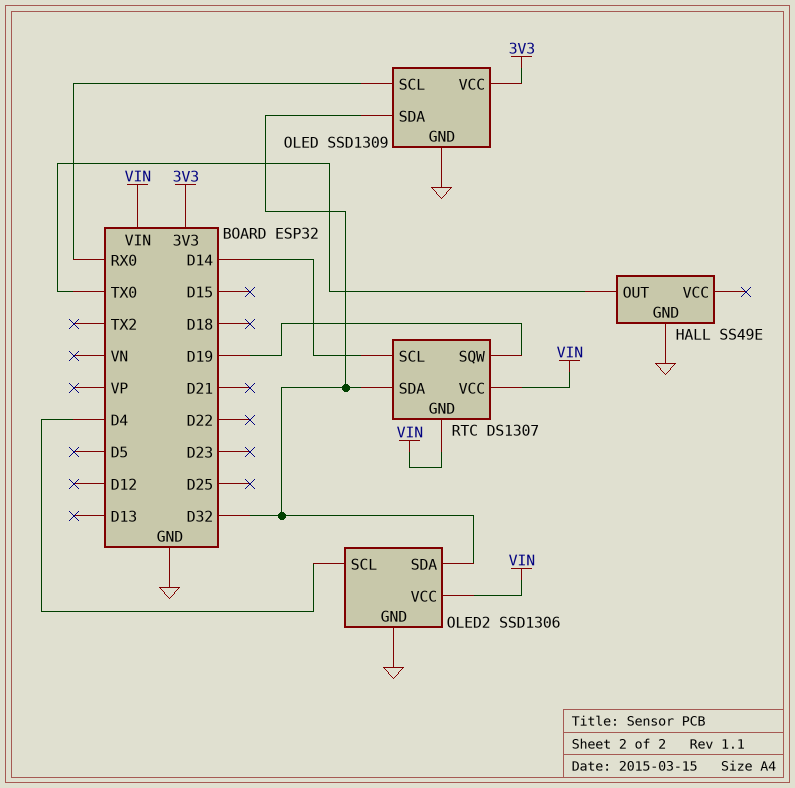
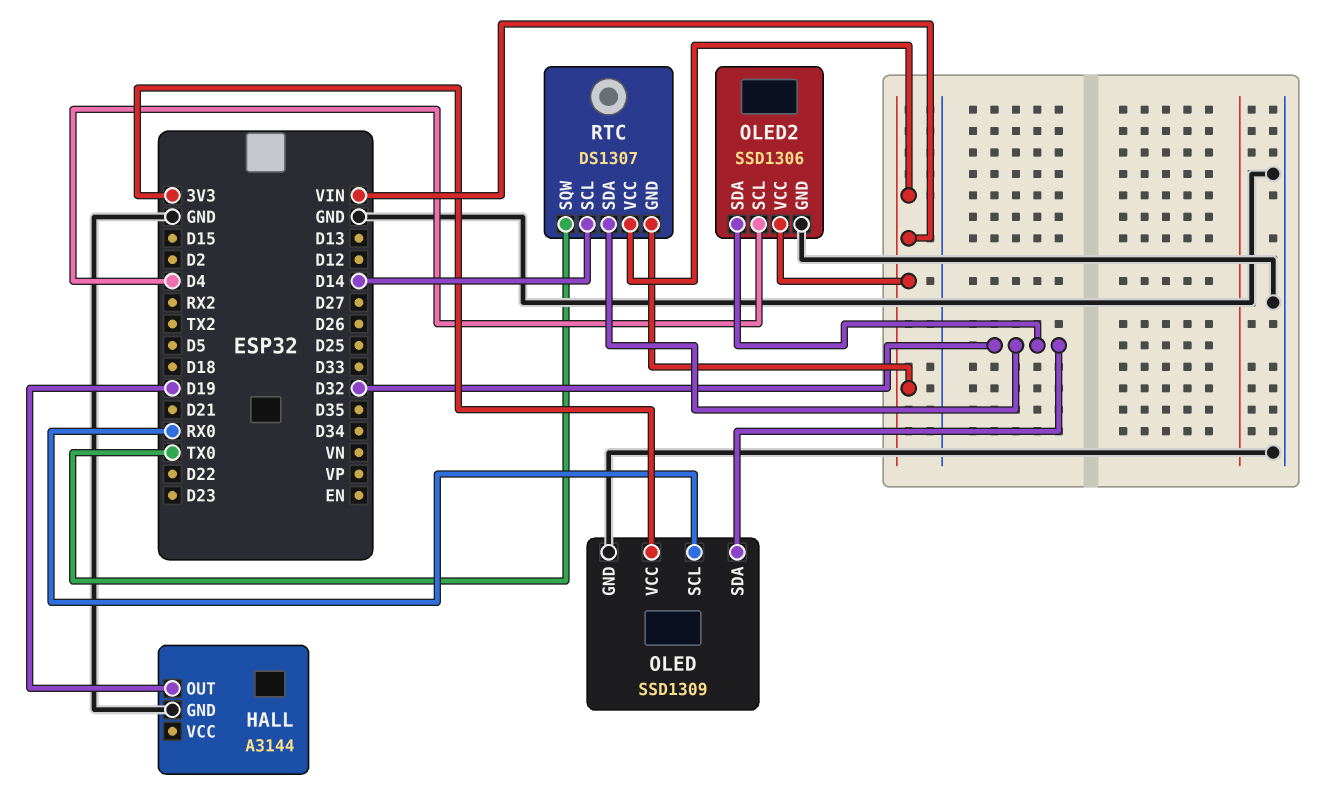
HALL: SS49E -> A3144
HALL pin OUT: TX0 -> D19
RTC pin SQW: D19 -> TX0

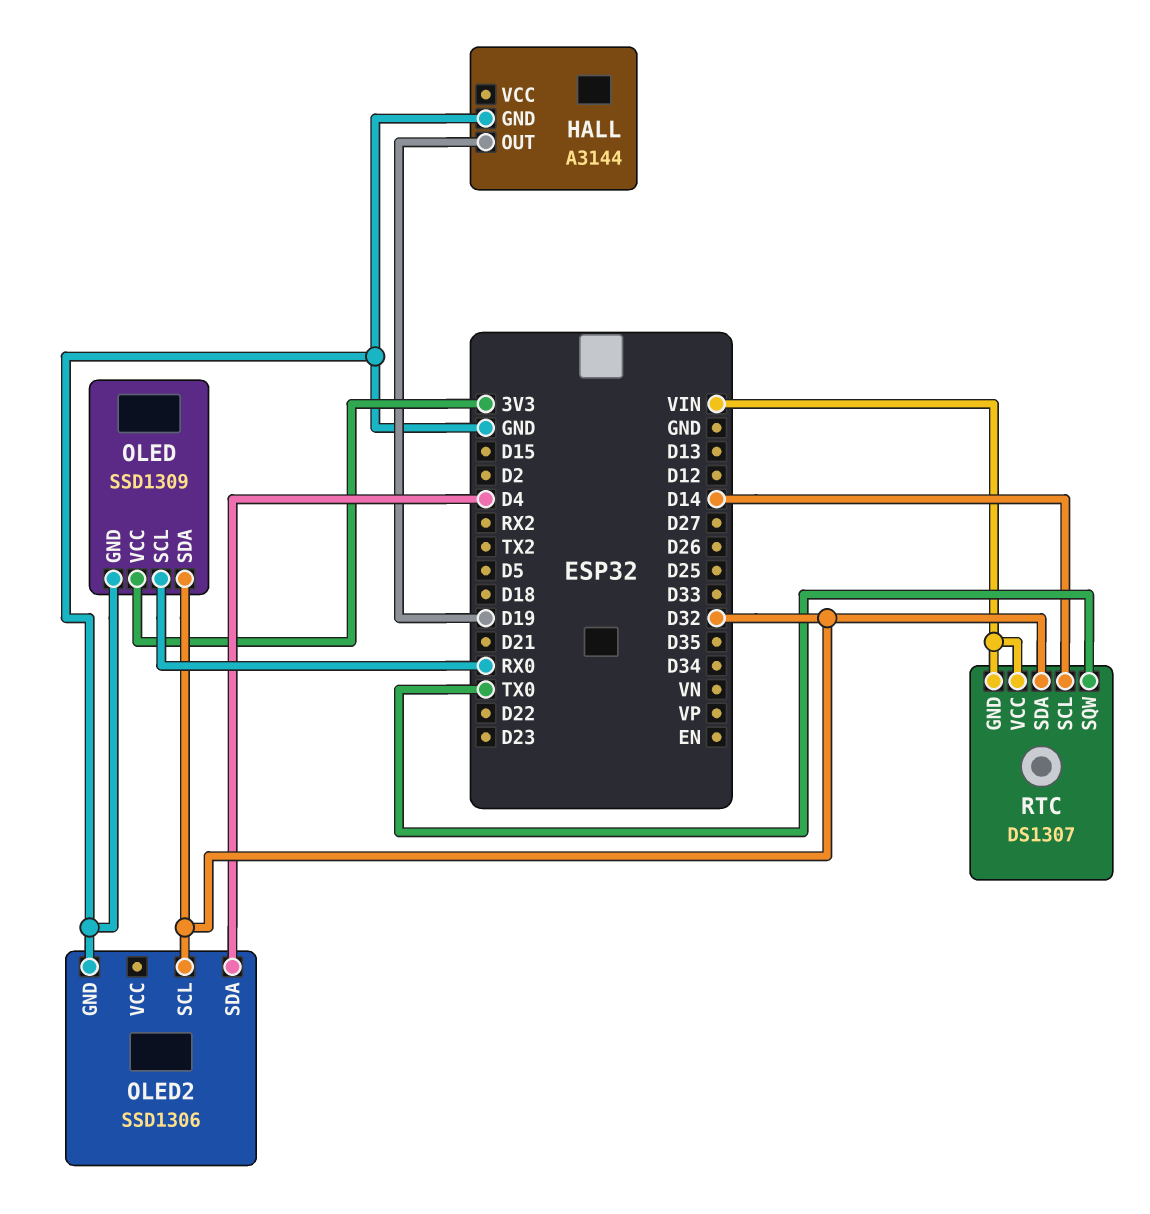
OLED2 pin SCL: D4 -> D32
OLED2 pin SDA: D32 -> D4
OLED2 pin VCC: VIN -> none

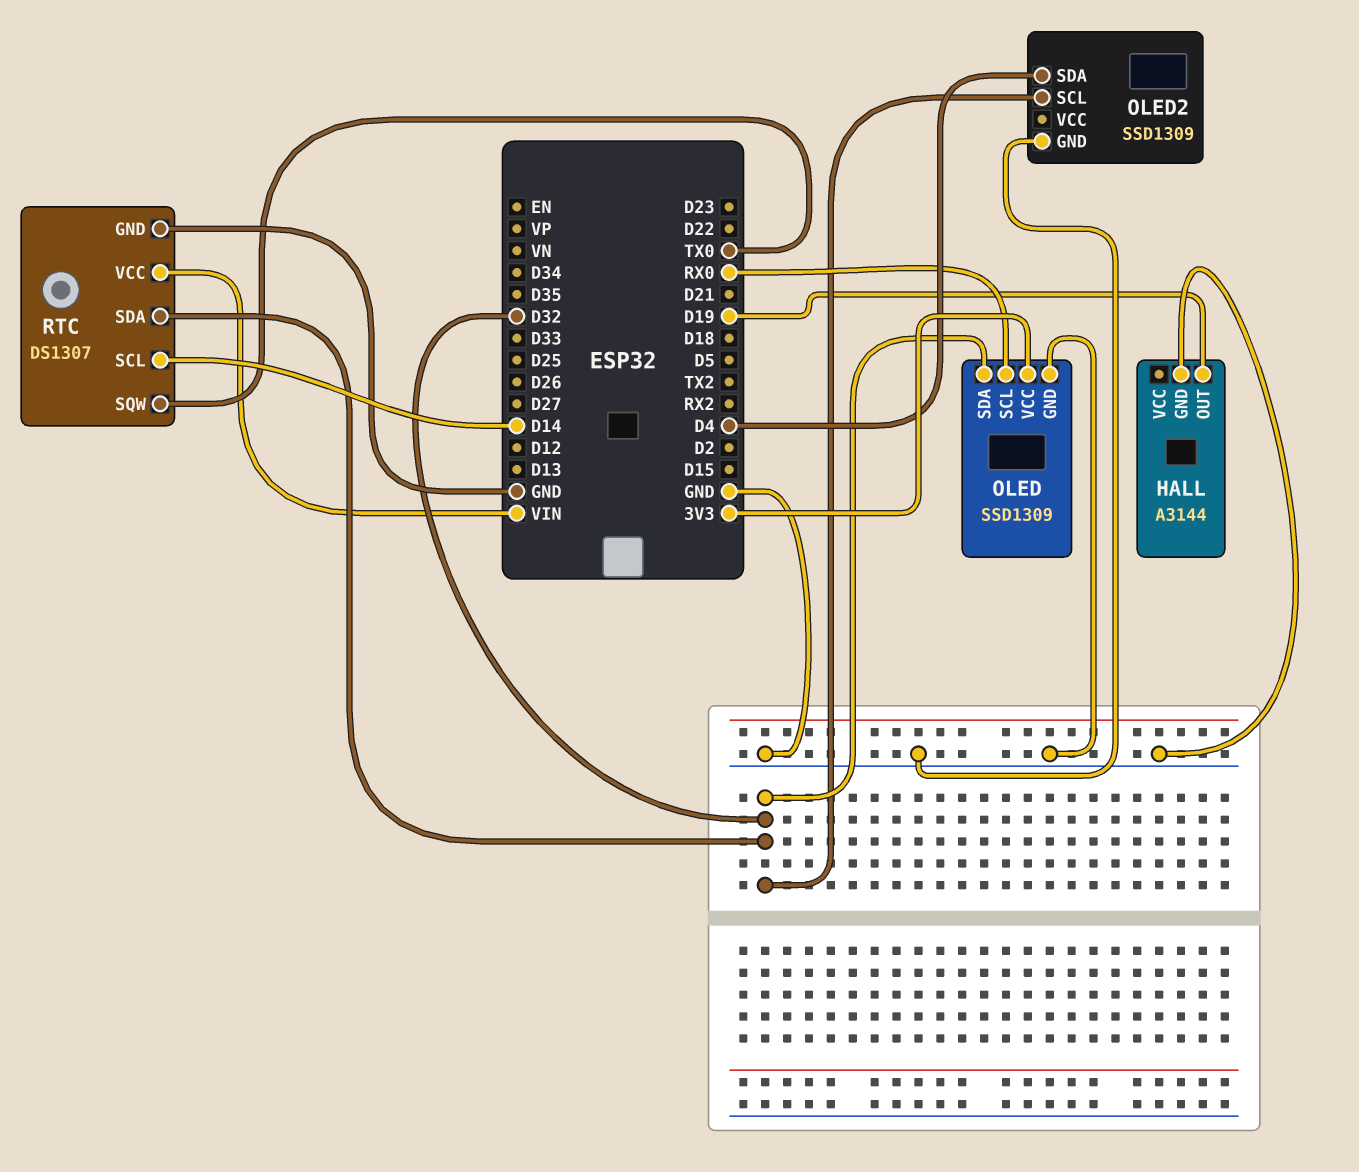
OLED2: SSD1306 -> SSD1309
RTC pin GND: VIN -> GND

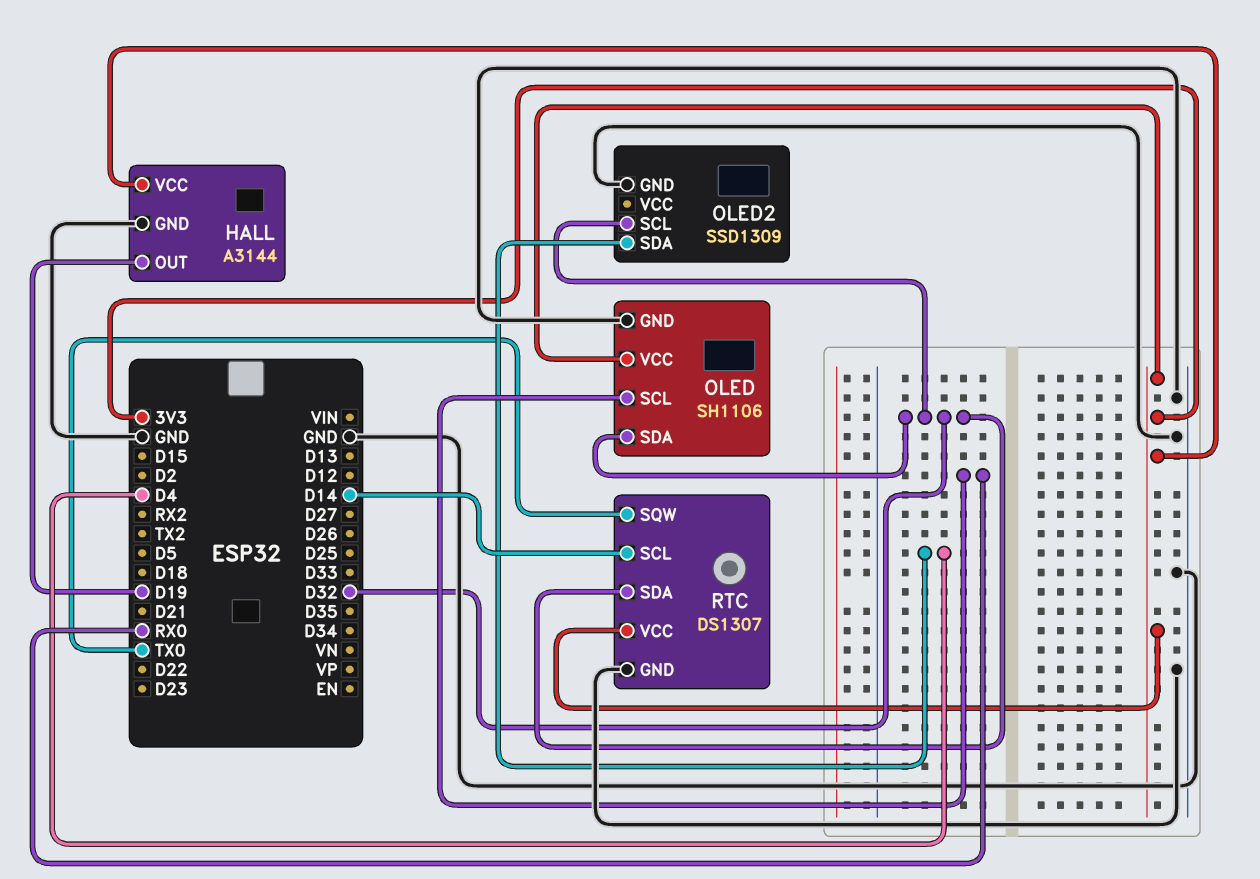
HALL pin VCC: none -> 3V3
OLED: SSD1309 -> SH1106
RTC pin VCC: VIN -> 3V3

